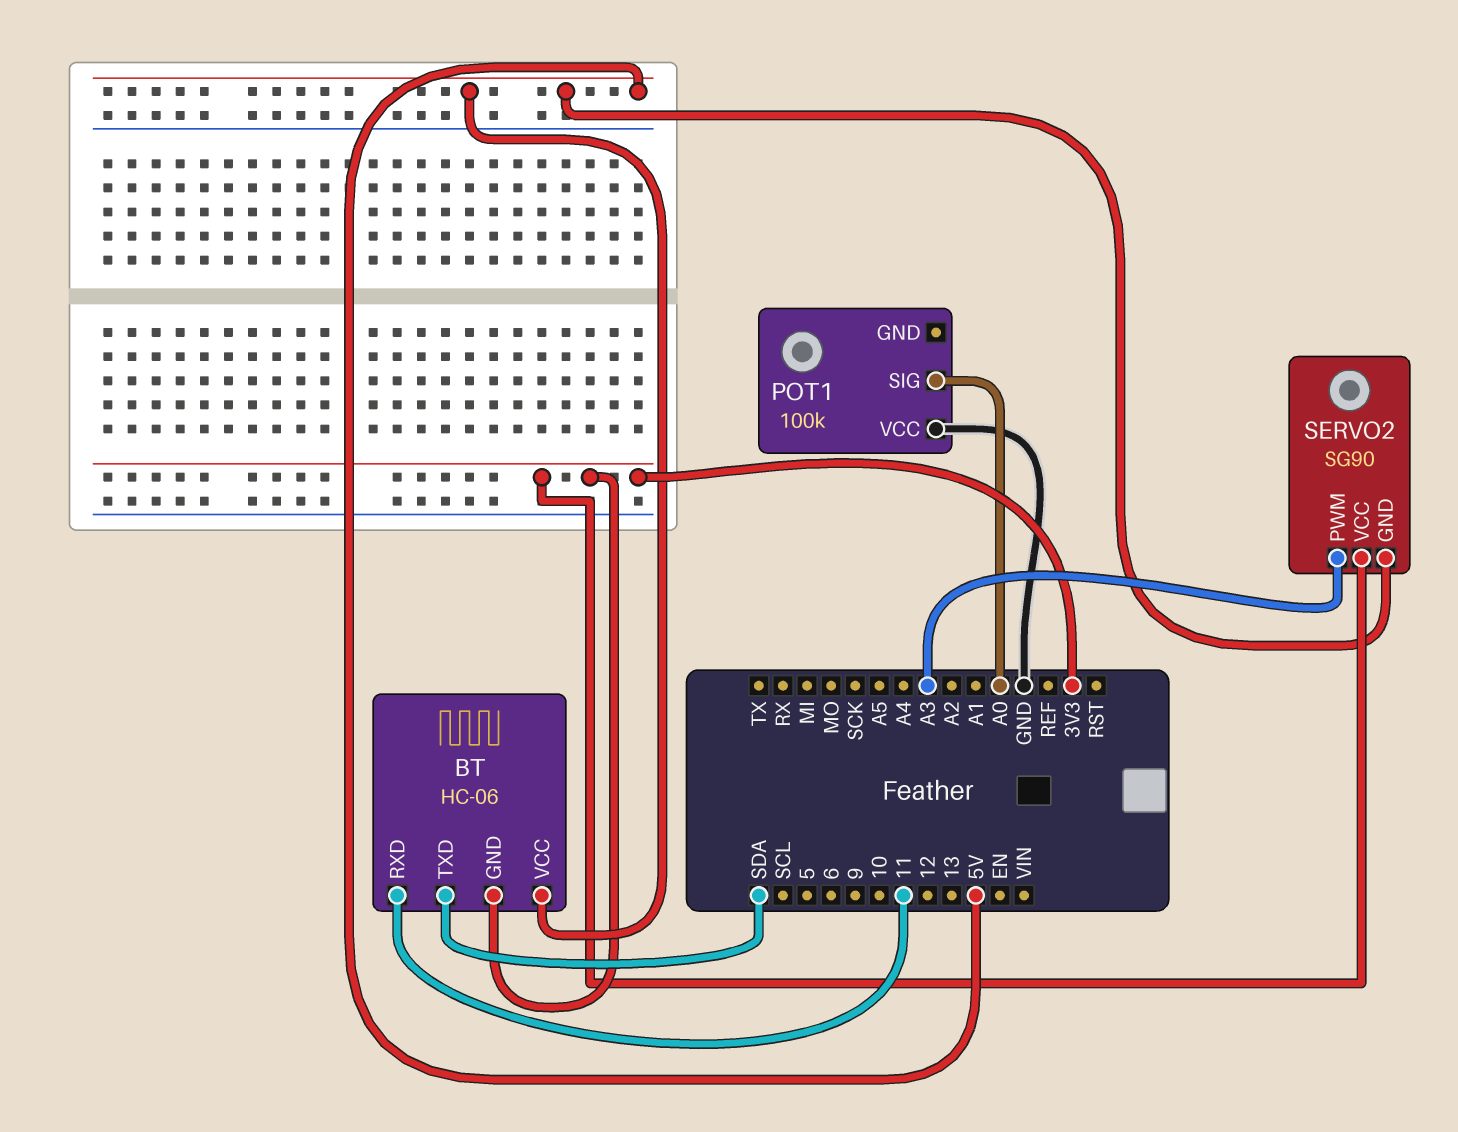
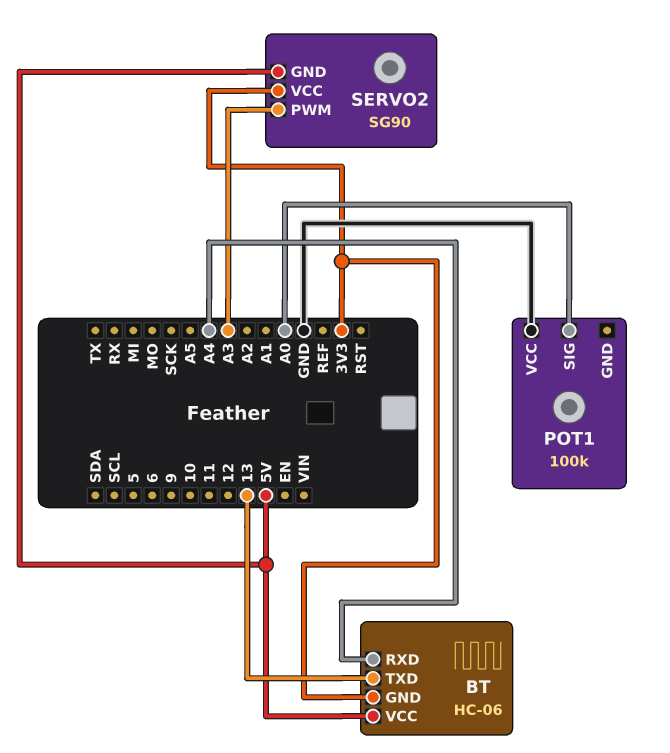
BT pin RXD: 11 -> A4
BT pin TXD: SDA -> 13

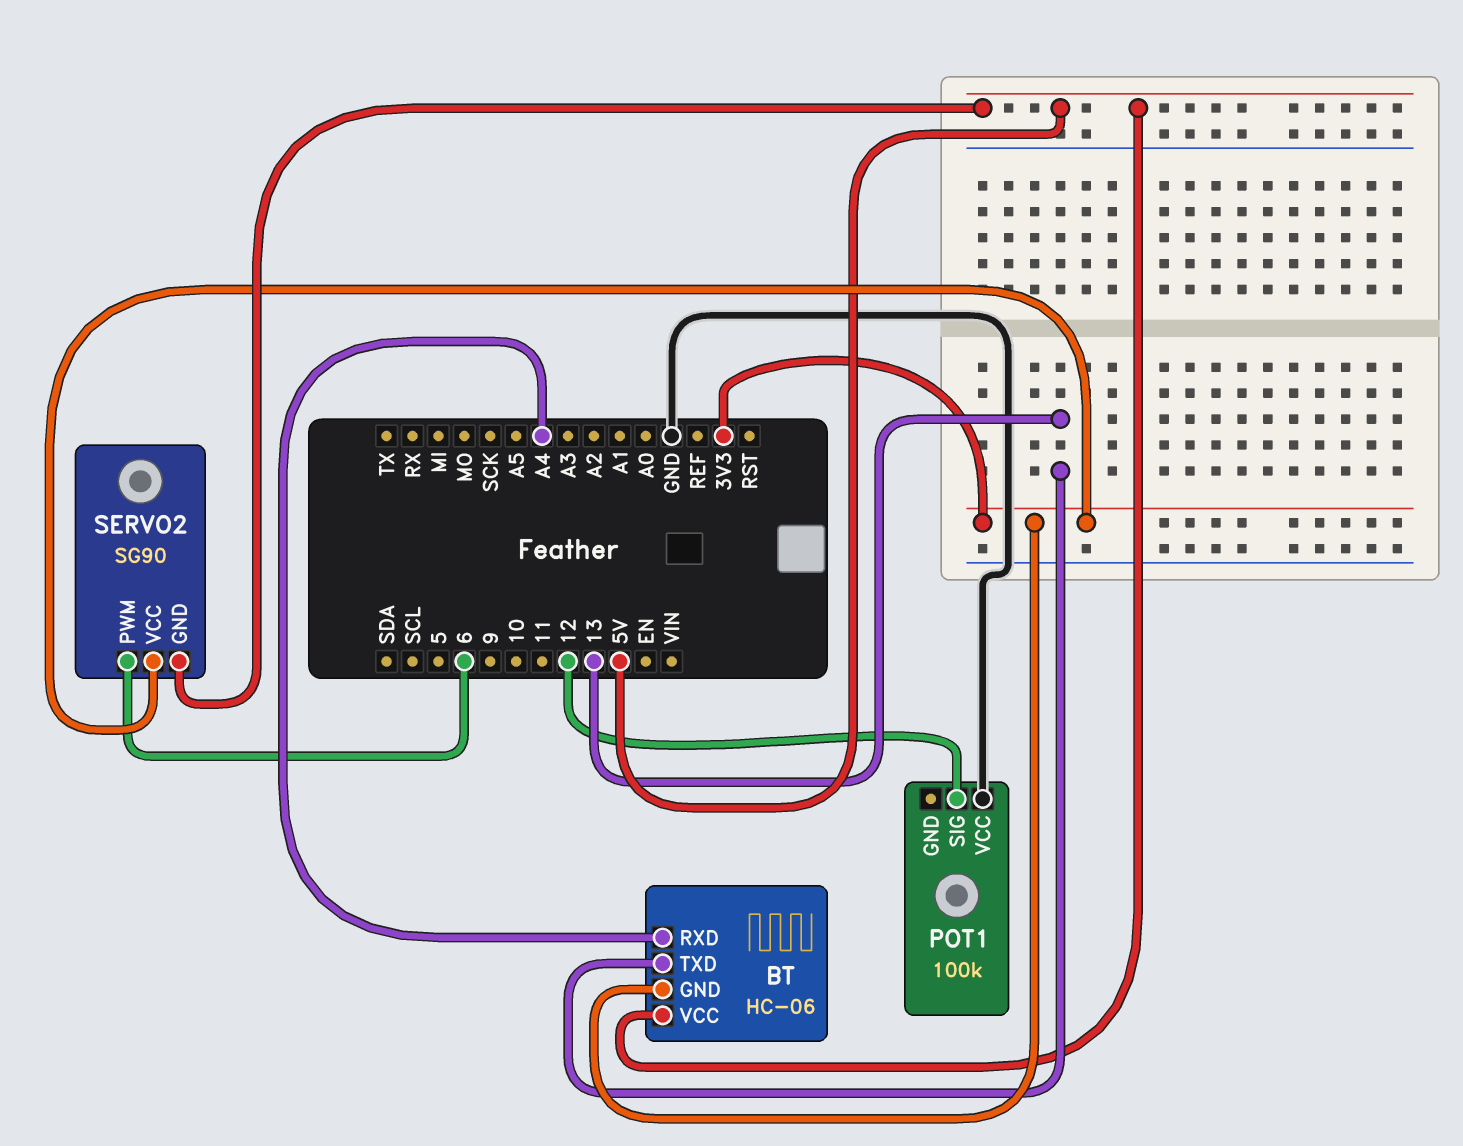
POT1 pin SIG: A0 -> 12
SERVO2 pin PWM: A3 -> 6

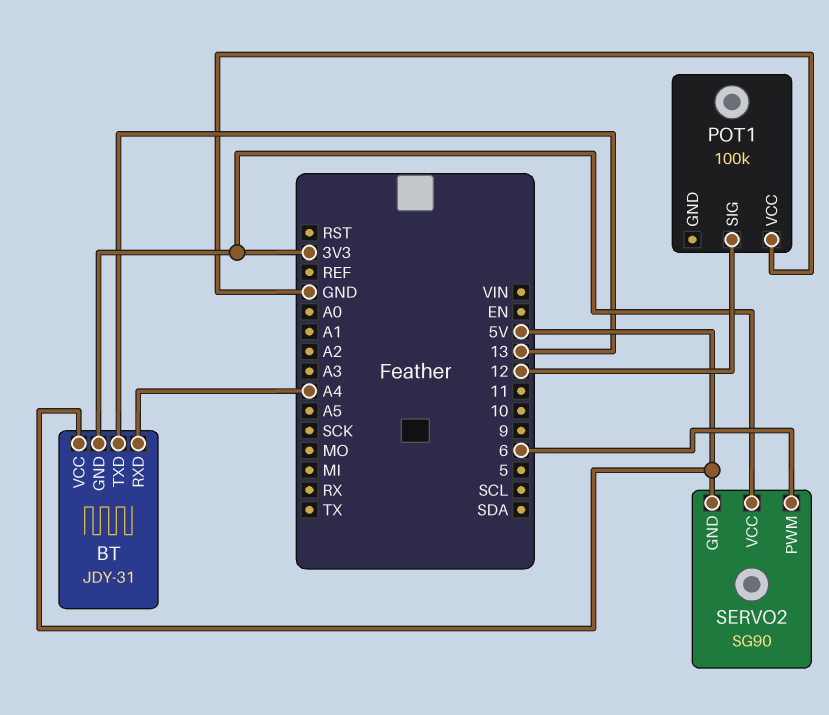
BT: HC-06 -> JDY-31

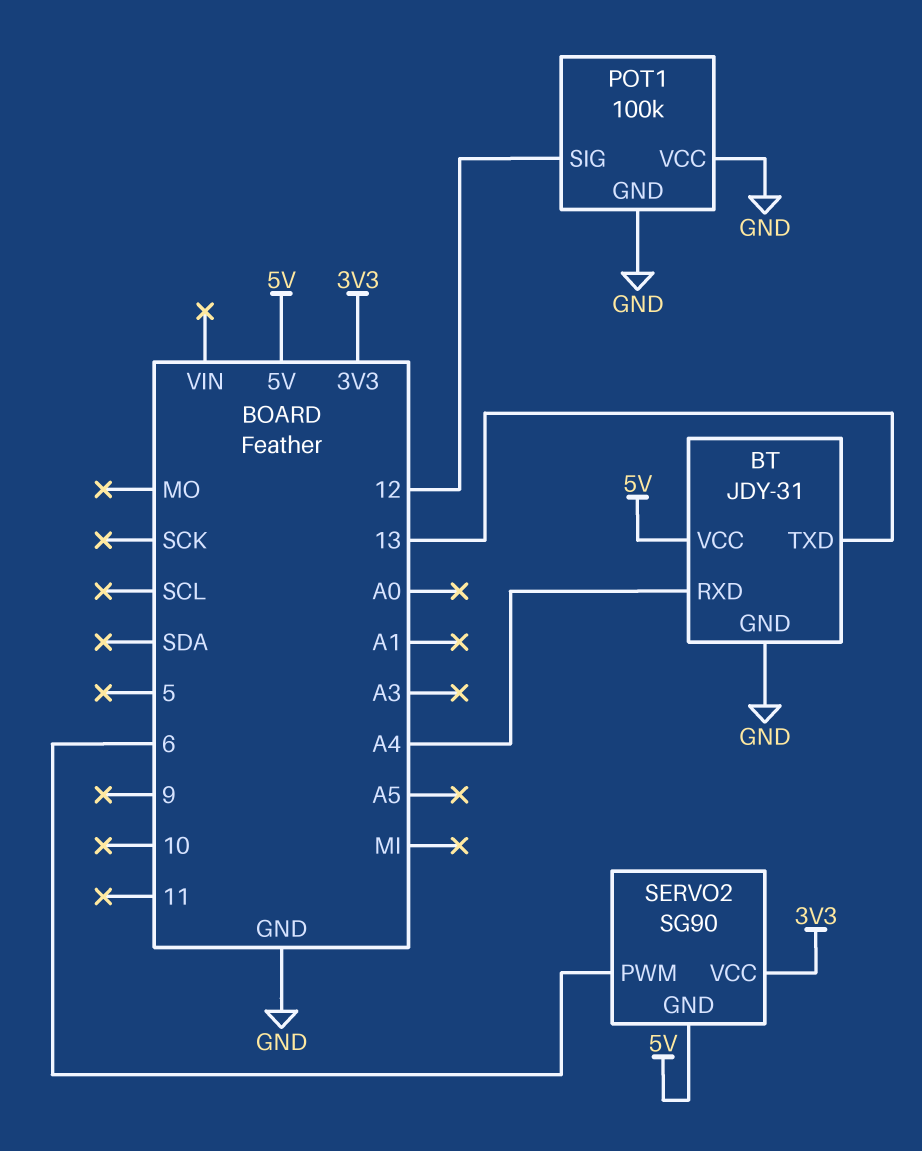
BT pin GND: 3V3 -> GND
POT1 pin GND: none -> GND

